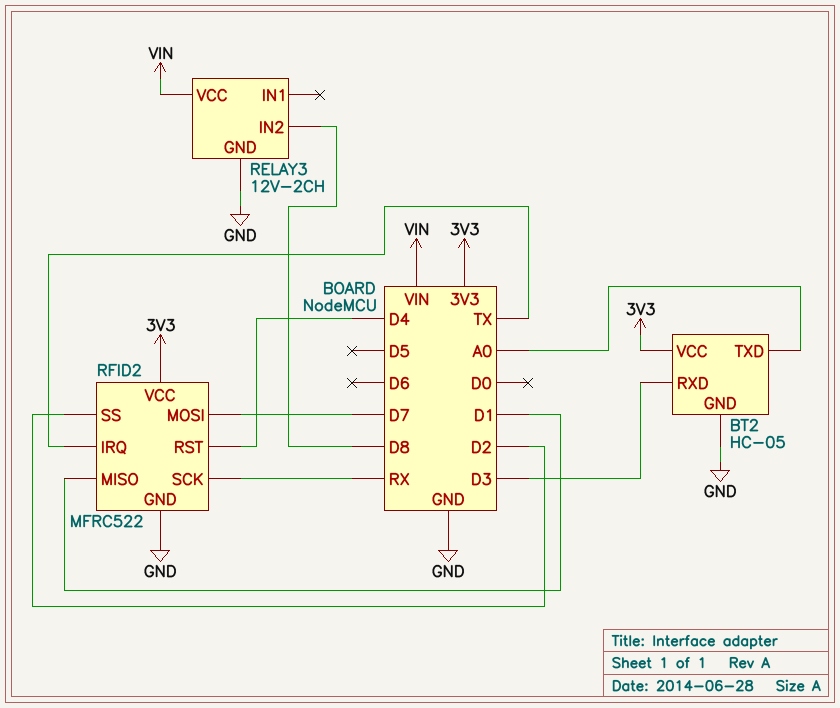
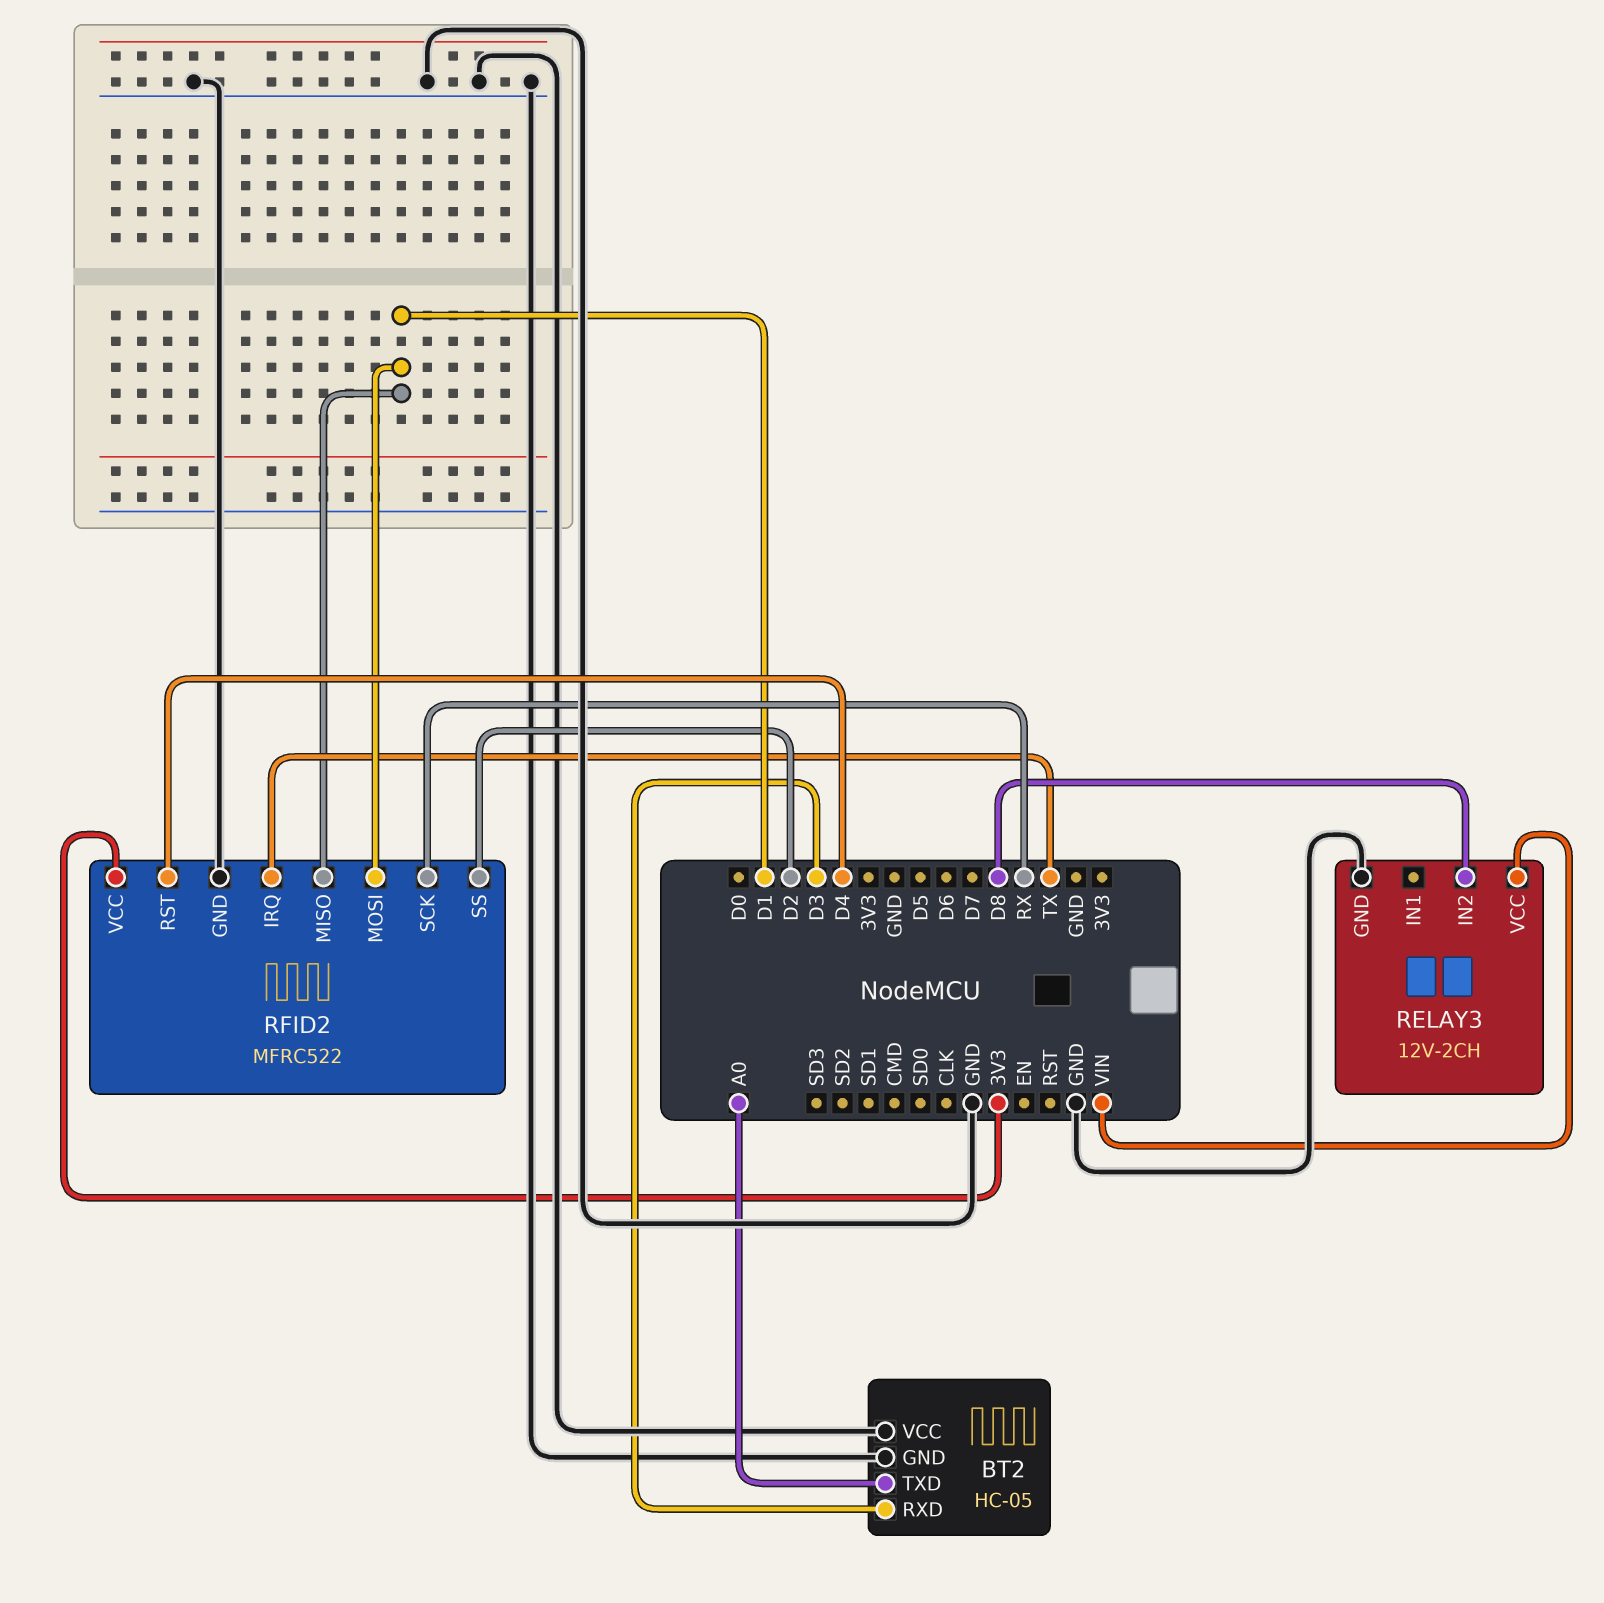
BT2 pin VCC: 3V3 -> GND
RFID2 pin MOSI: D7 -> D1

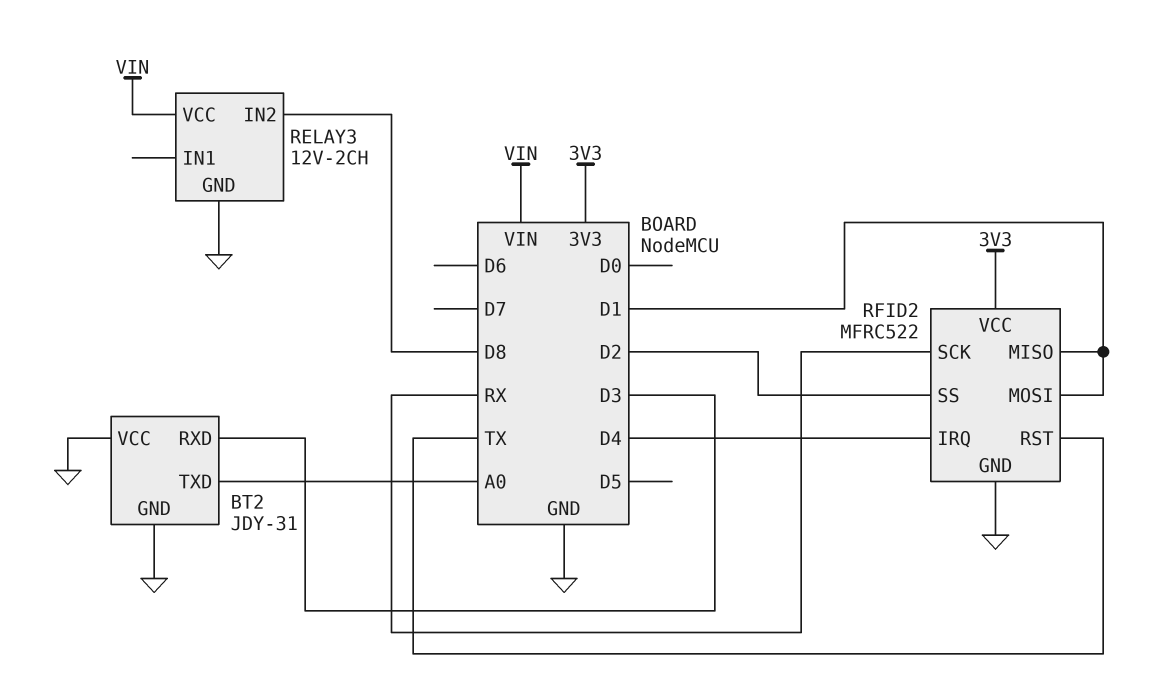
BT2: HC-05 -> JDY-31
RFID2 pin IRQ: TX -> D4
RFID2 pin RST: D4 -> TX

